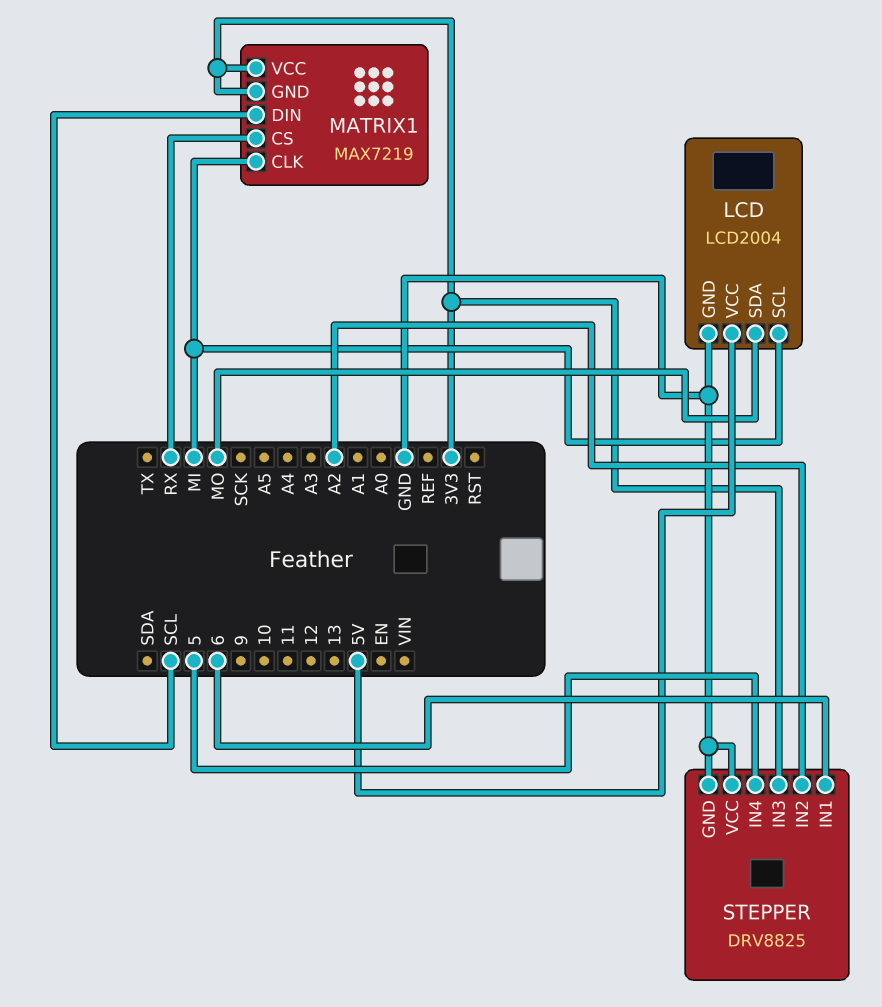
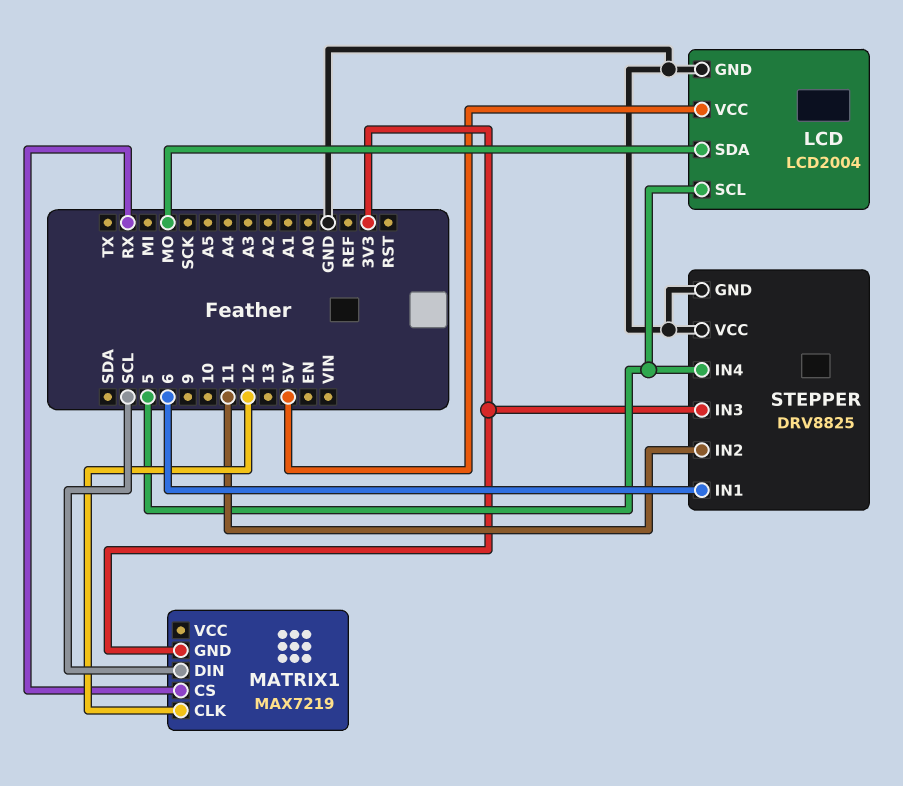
LCD pin SCL: MI -> 5
MATRIX1 pin CLK: MI -> 12
MATRIX1 pin VCC: 3V3 -> none
STEPPER pin IN2: A2 -> 11

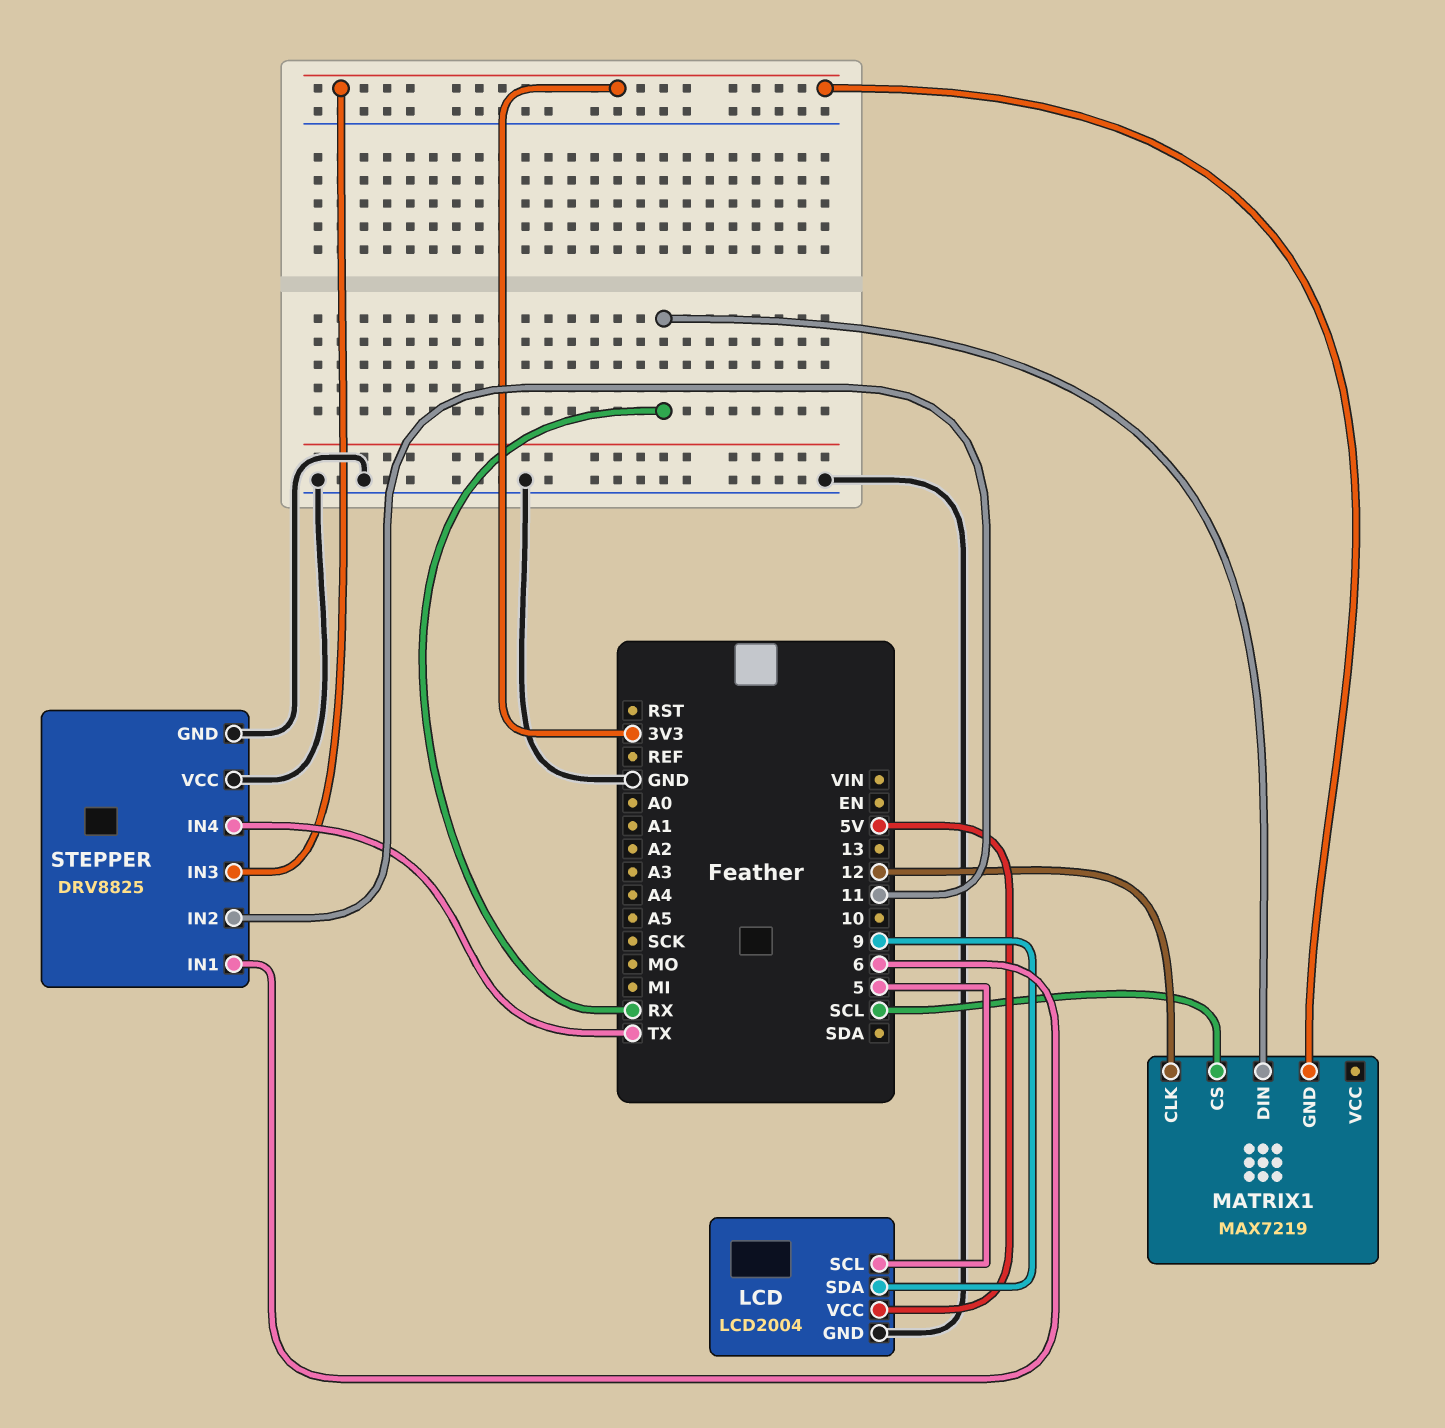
LCD pin SDA: MO -> 9
MATRIX1 pin CS: RX -> SCL
MATRIX1 pin DIN: SCL -> RX
STEPPER pin IN4: 5 -> TX

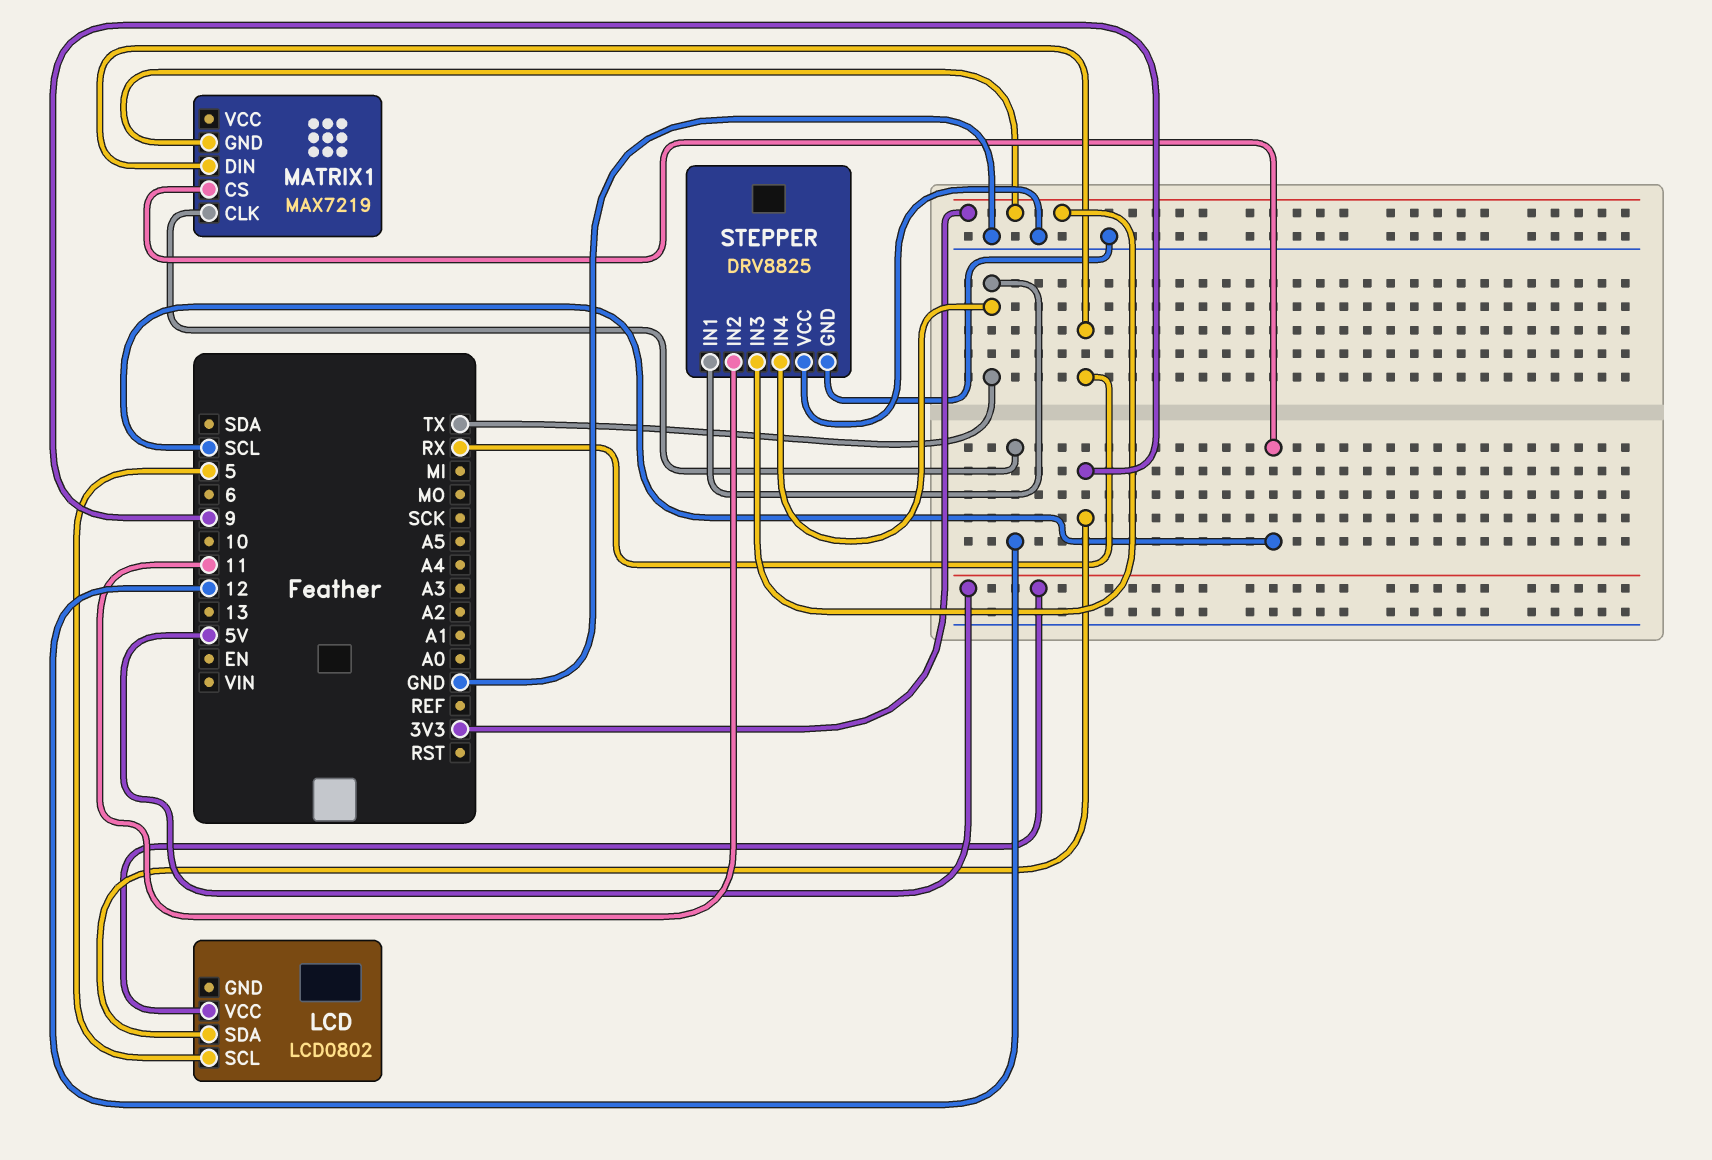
LCD: LCD2004 -> LCD0802
LCD pin GND: GND -> none
STEPPER pin IN1: 6 -> TX

